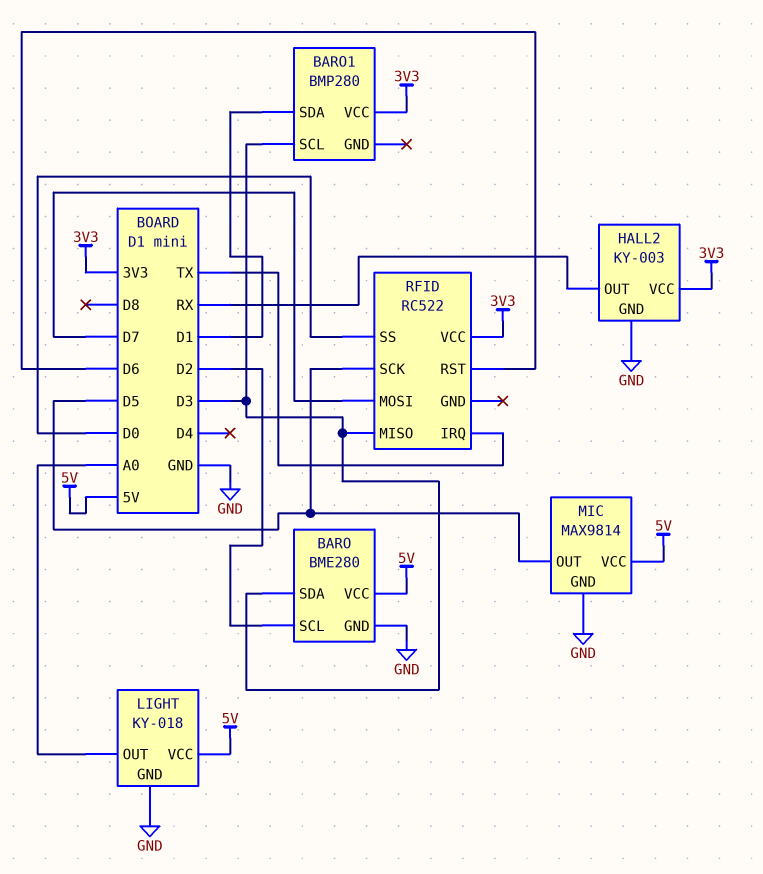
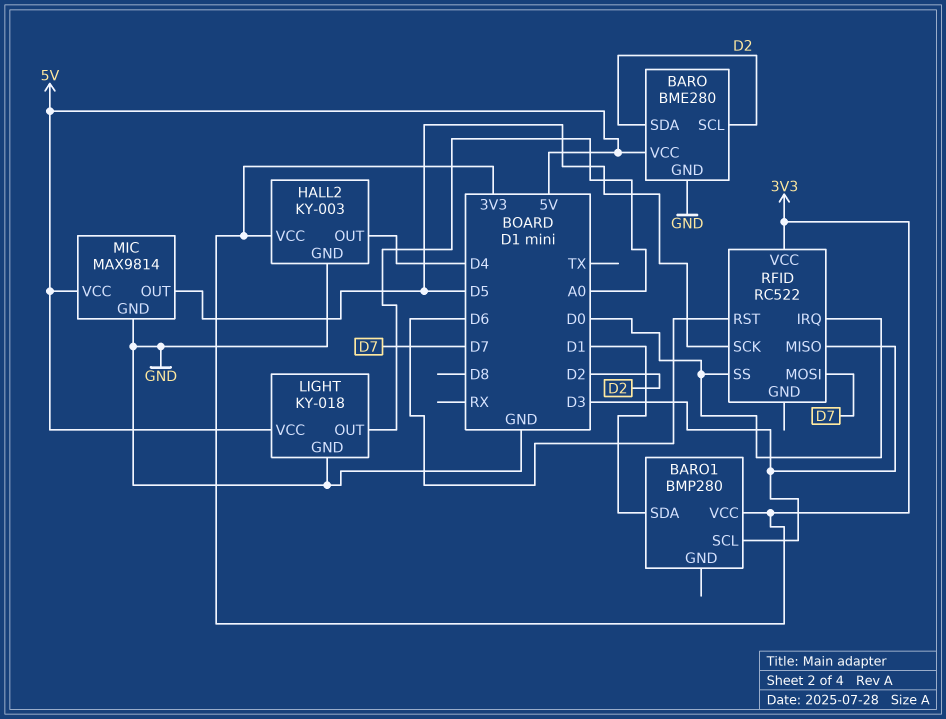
BARO pin SDA: D3 -> D2
HALL2 pin OUT: RX -> D4
RFID pin IRQ: TX -> D0

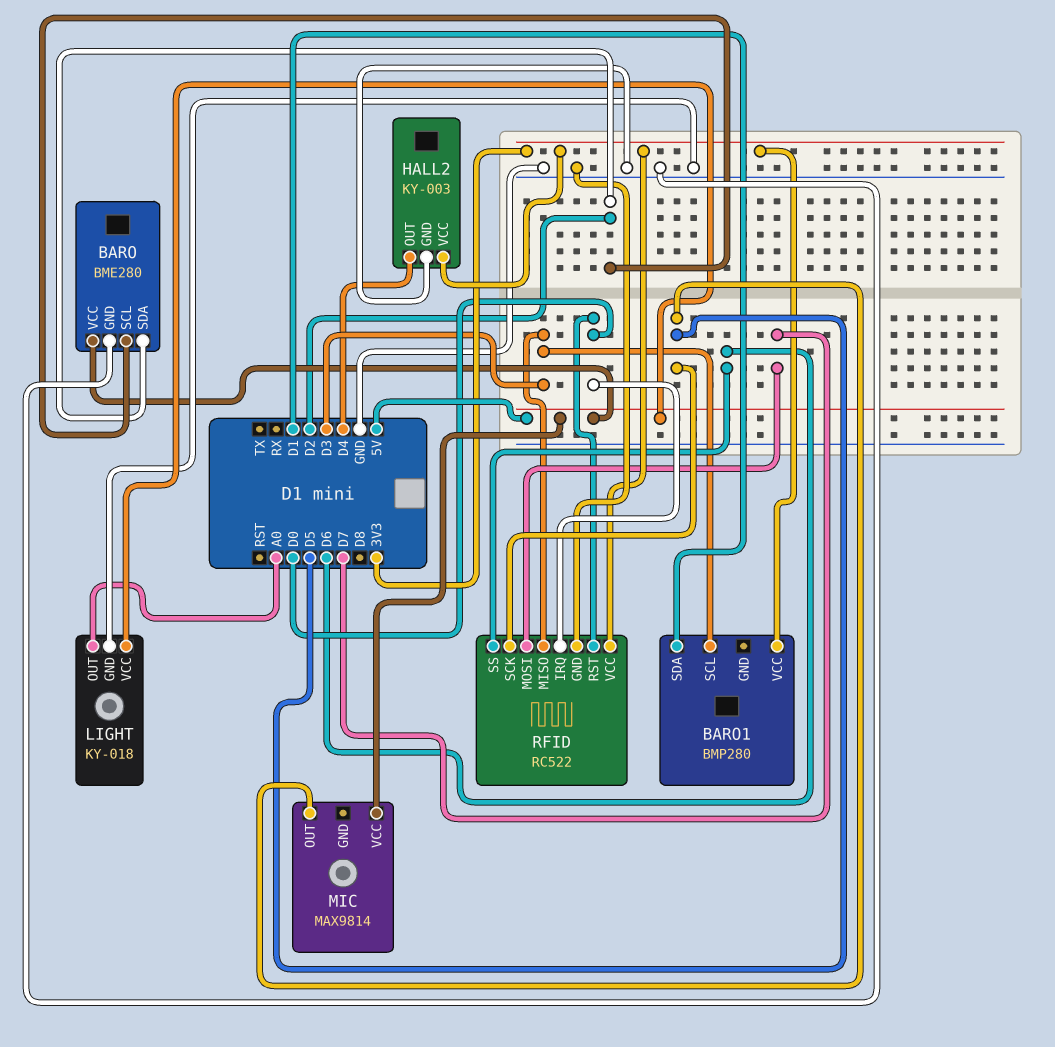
MIC pin GND: GND -> none
RFID pin GND: none -> GND
RFID pin RST: D6 -> D0
RFID pin SS: D0 -> D6

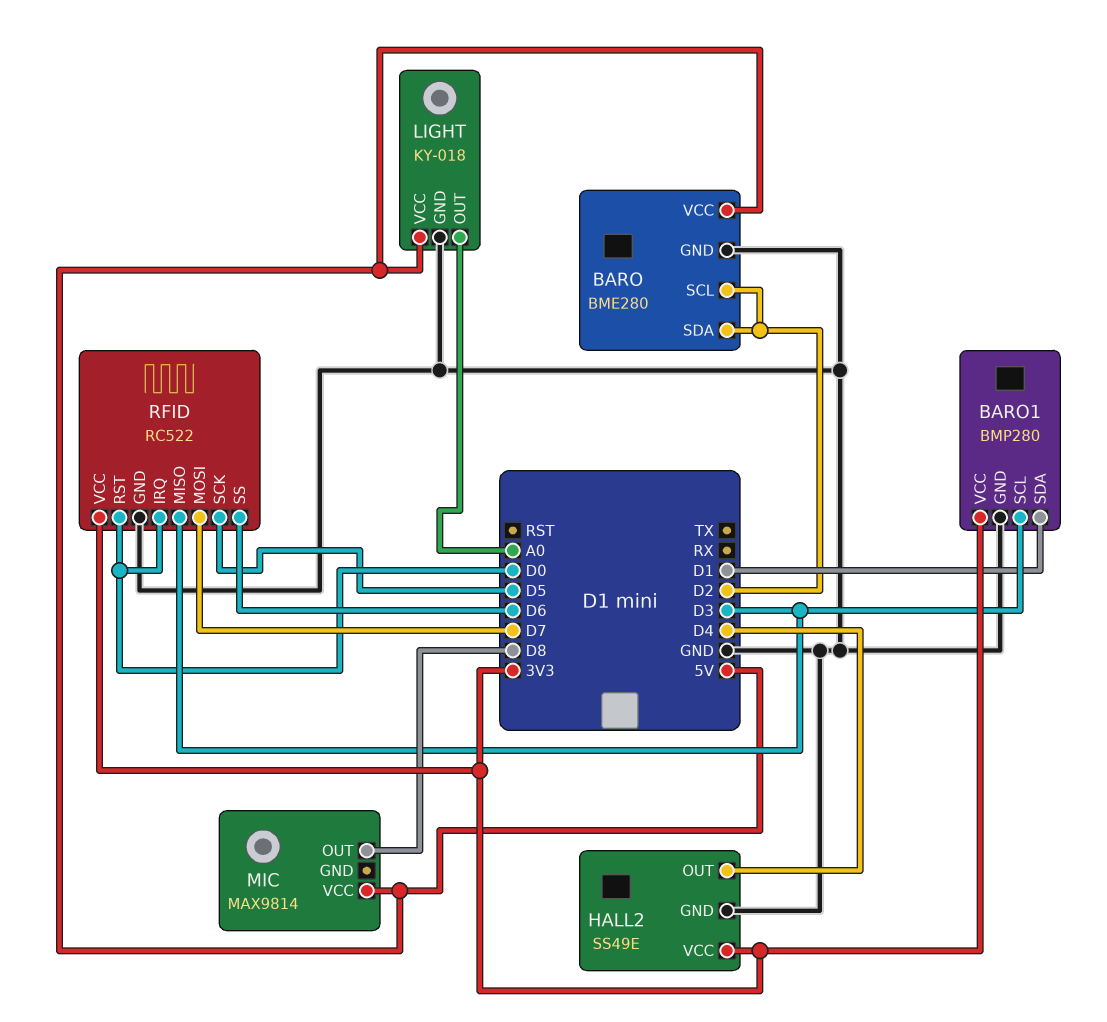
BARO1 pin GND: none -> GND
HALL2: KY-003 -> SS49E
MIC pin OUT: D5 -> D8

